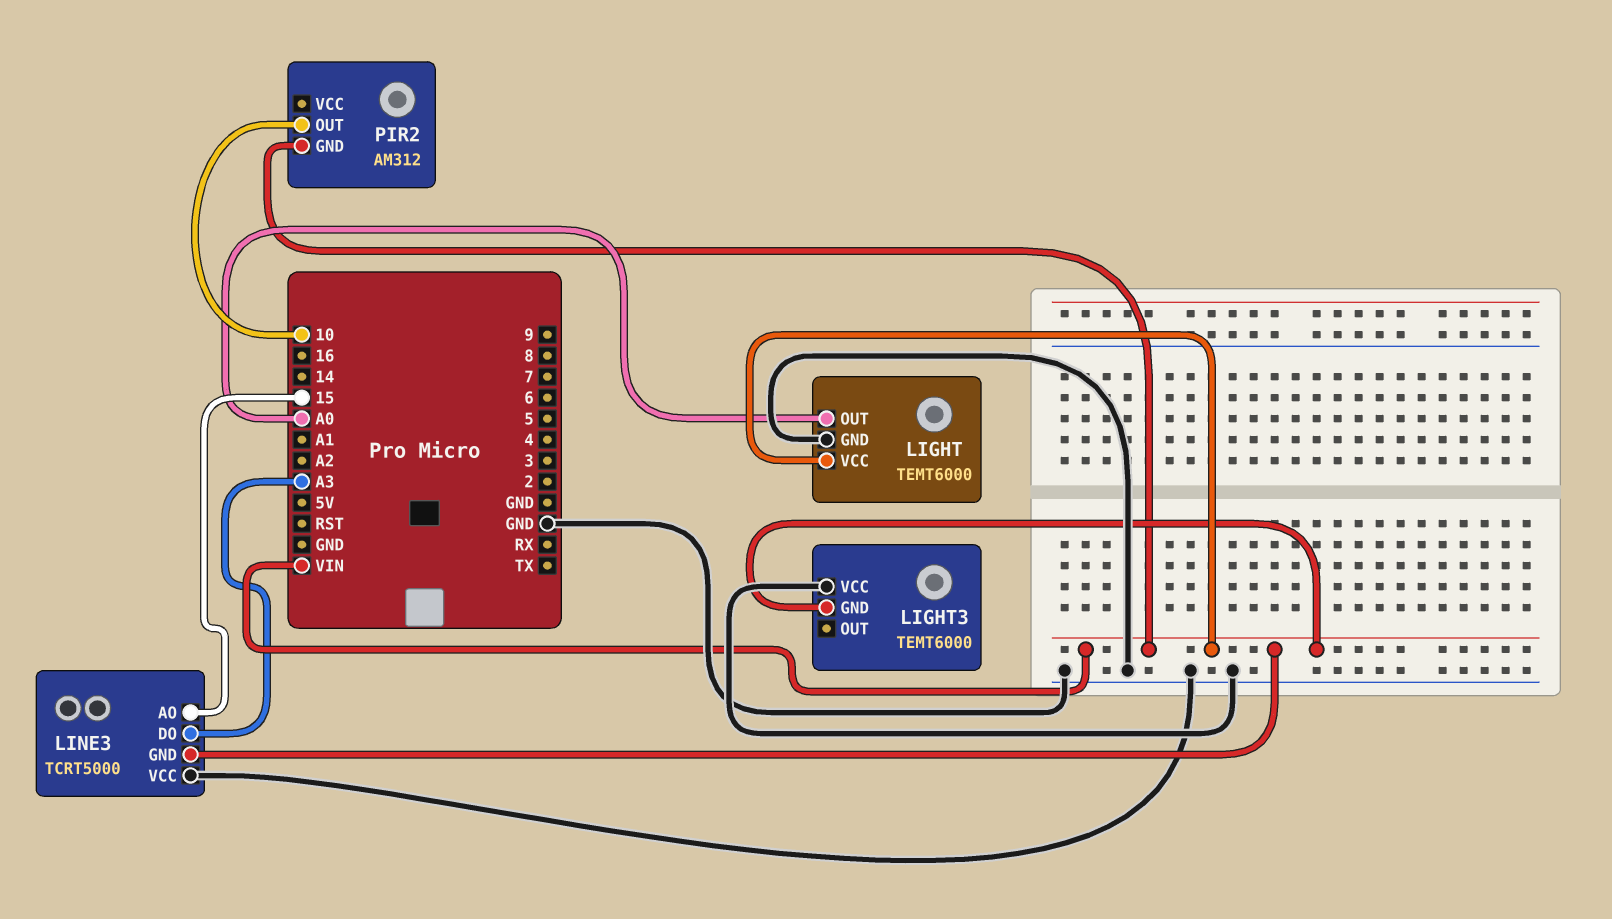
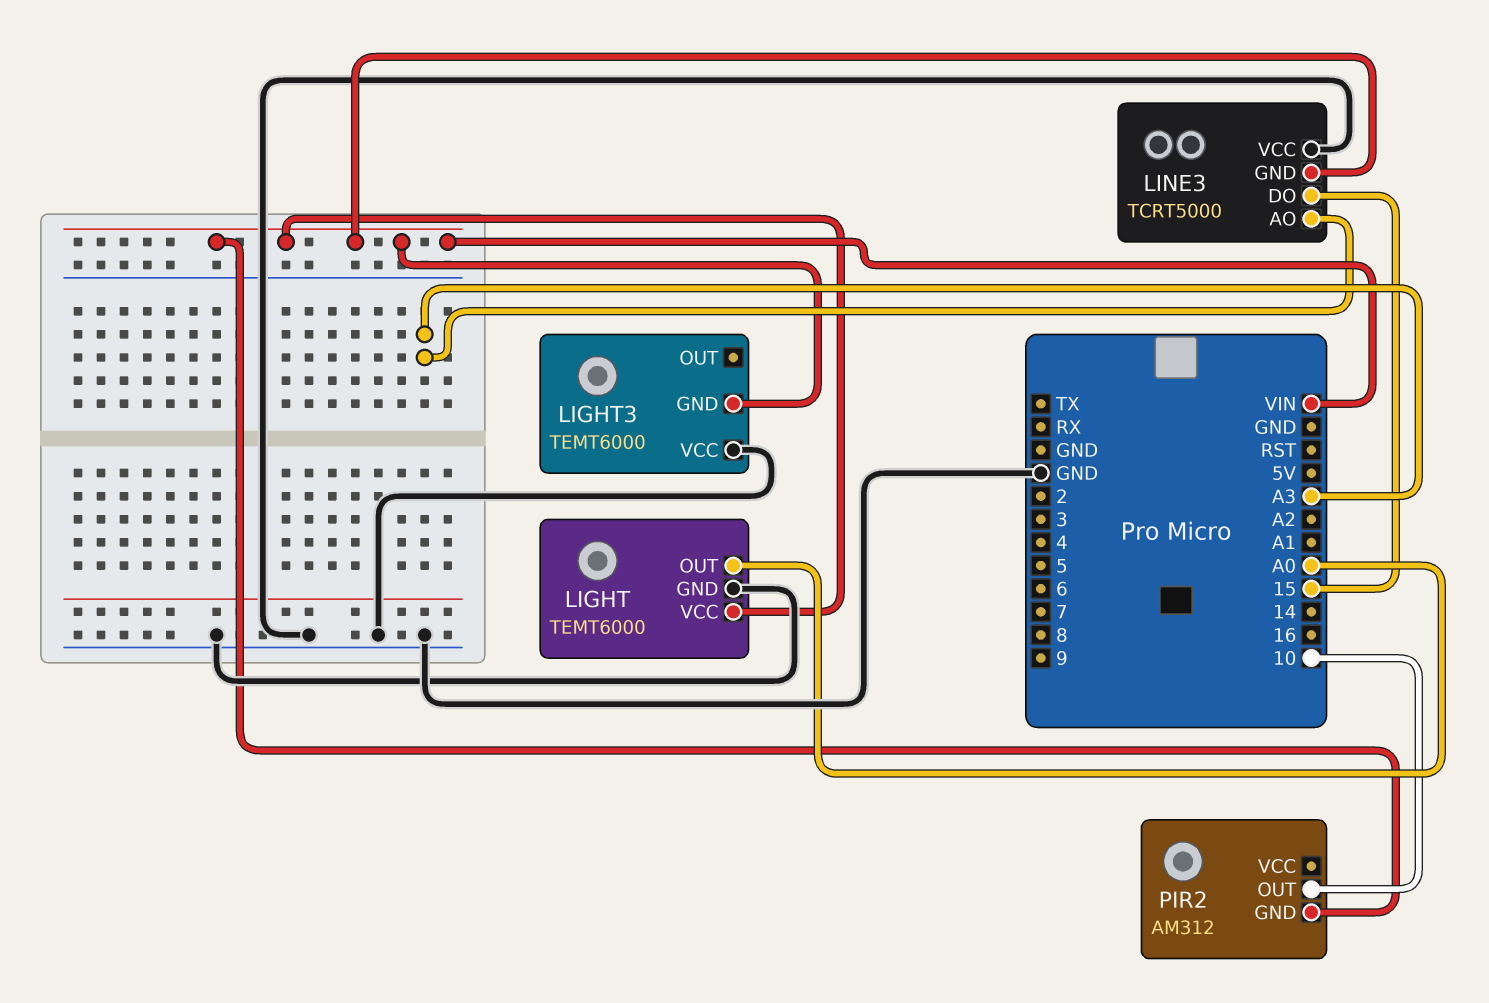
LINE3 pin AO: 15 -> A3
LINE3 pin DO: A3 -> 15

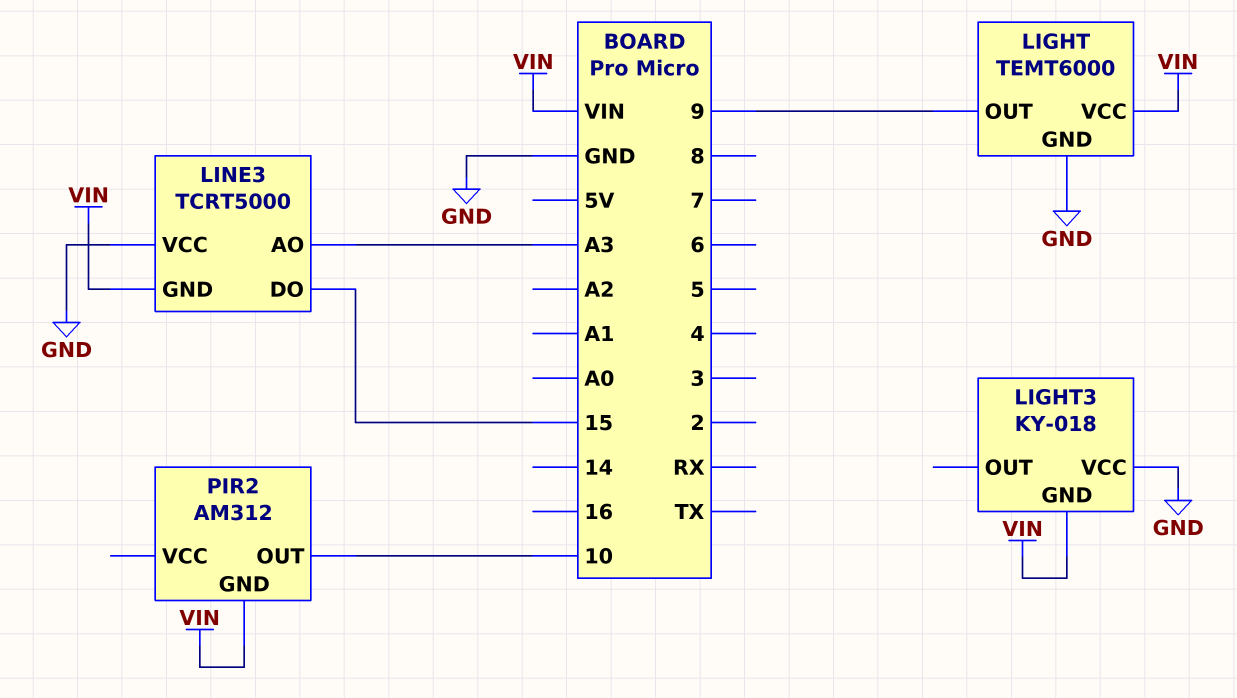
LIGHT pin OUT: A0 -> 9
LIGHT3: TEMT6000 -> KY-018

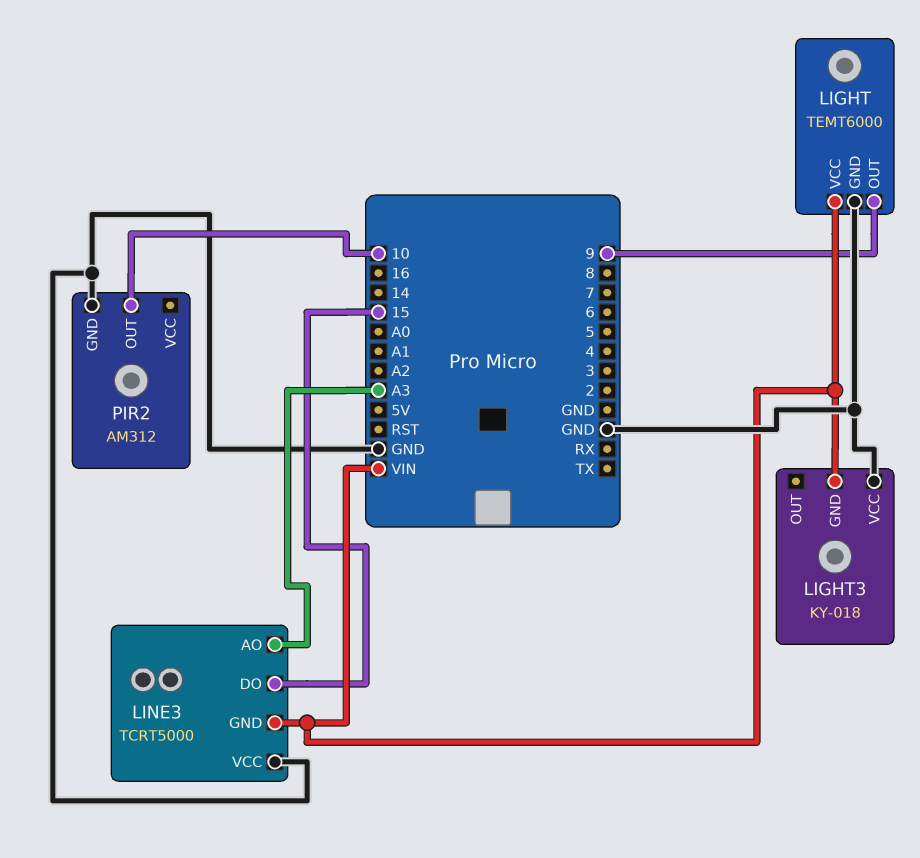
PIR2 pin GND: VIN -> GND

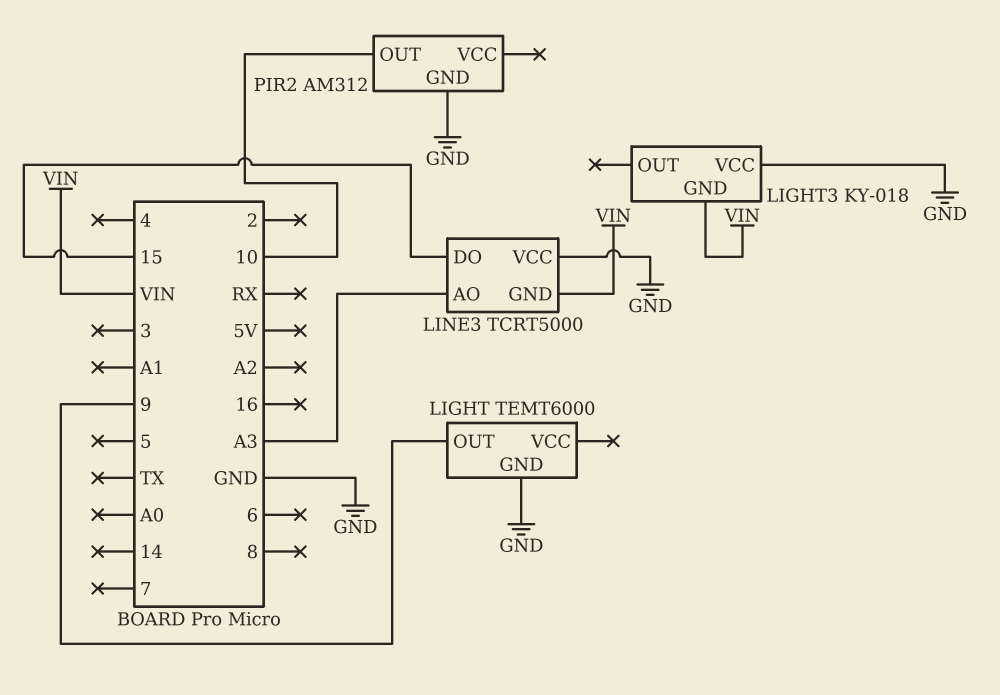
LIGHT pin VCC: VIN -> none

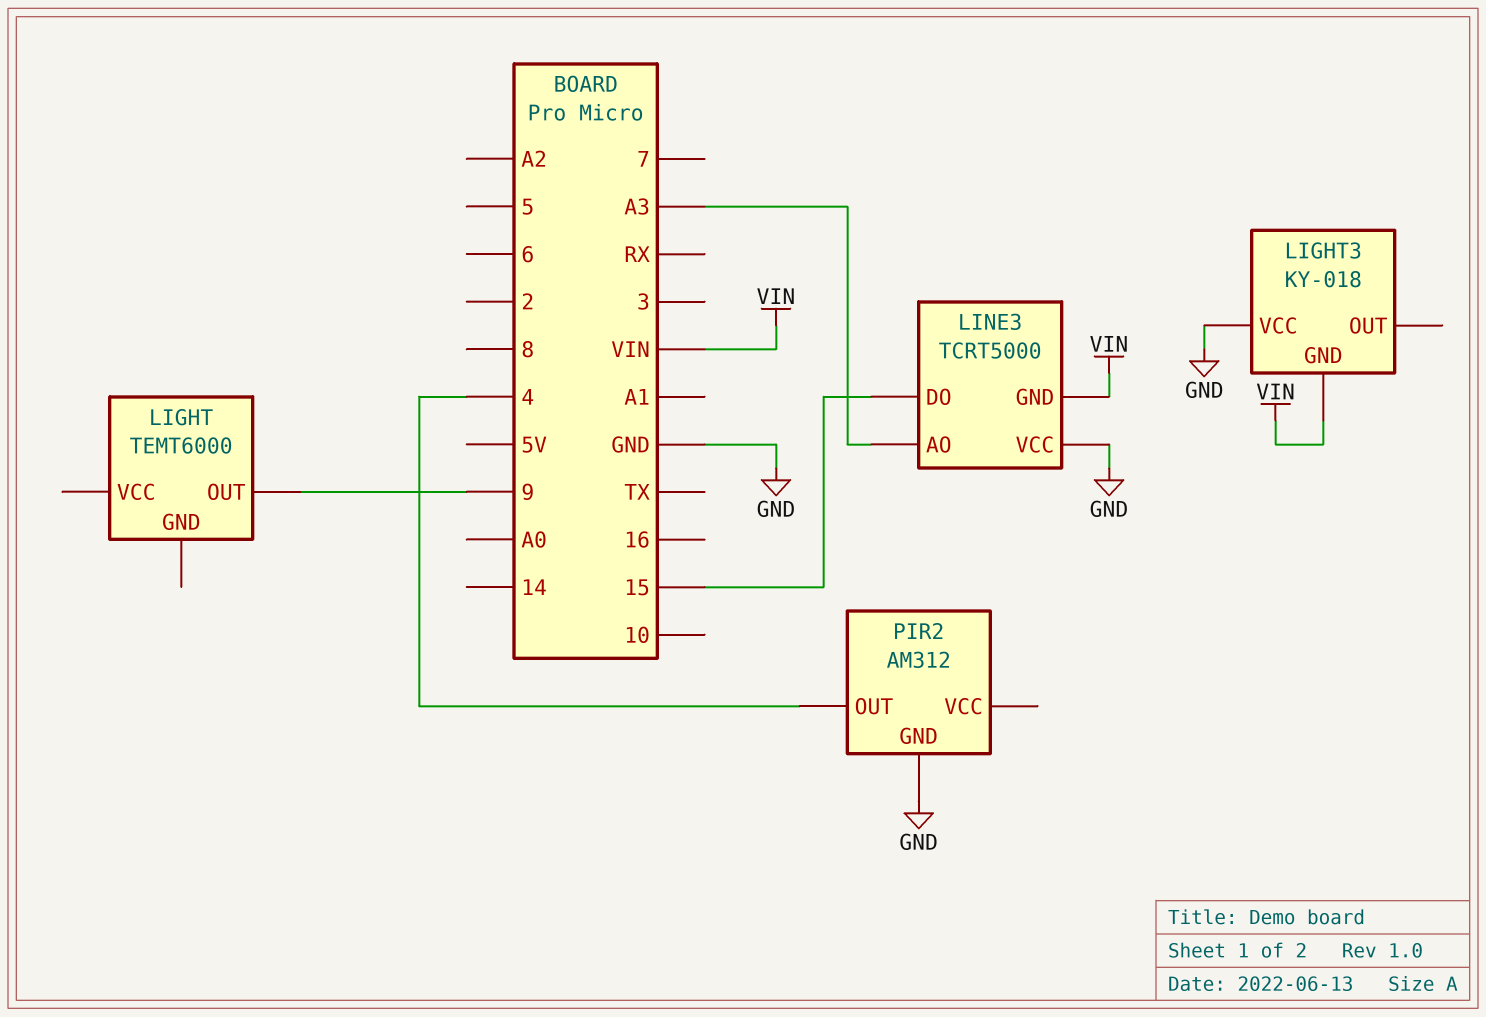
LIGHT pin GND: GND -> none
PIR2 pin OUT: 10 -> 4

